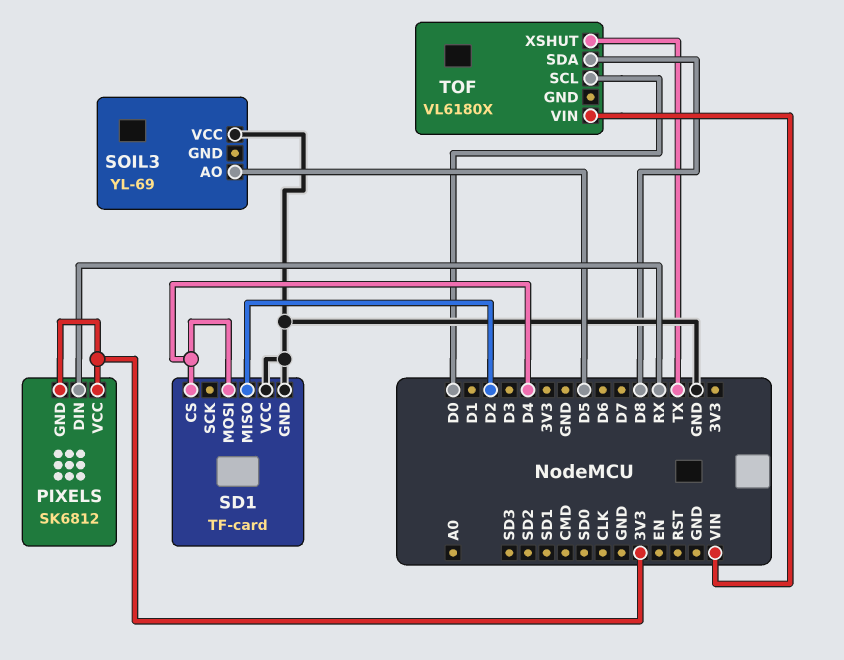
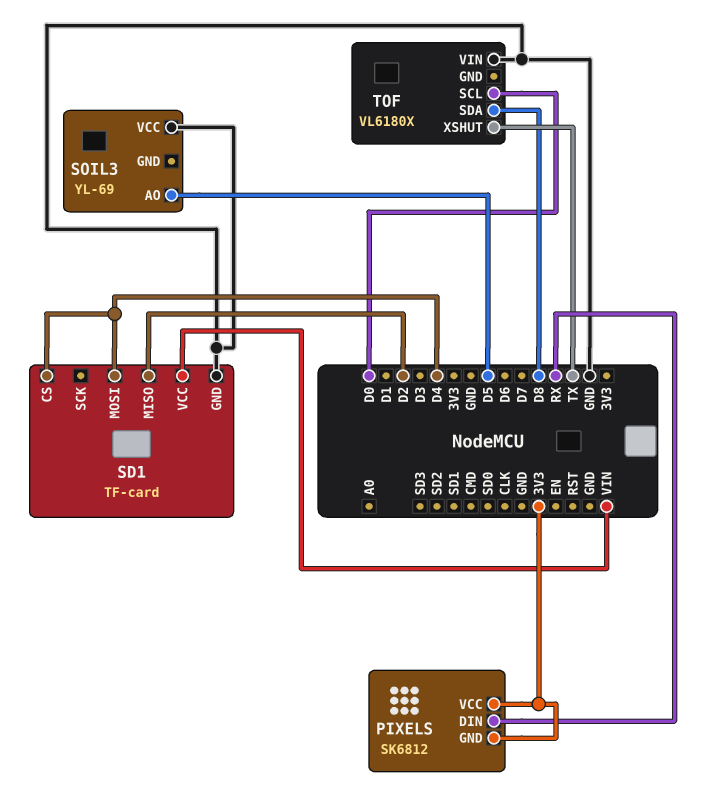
SD1 pin VCC: GND -> VIN
TOF pin VIN: VIN -> GND

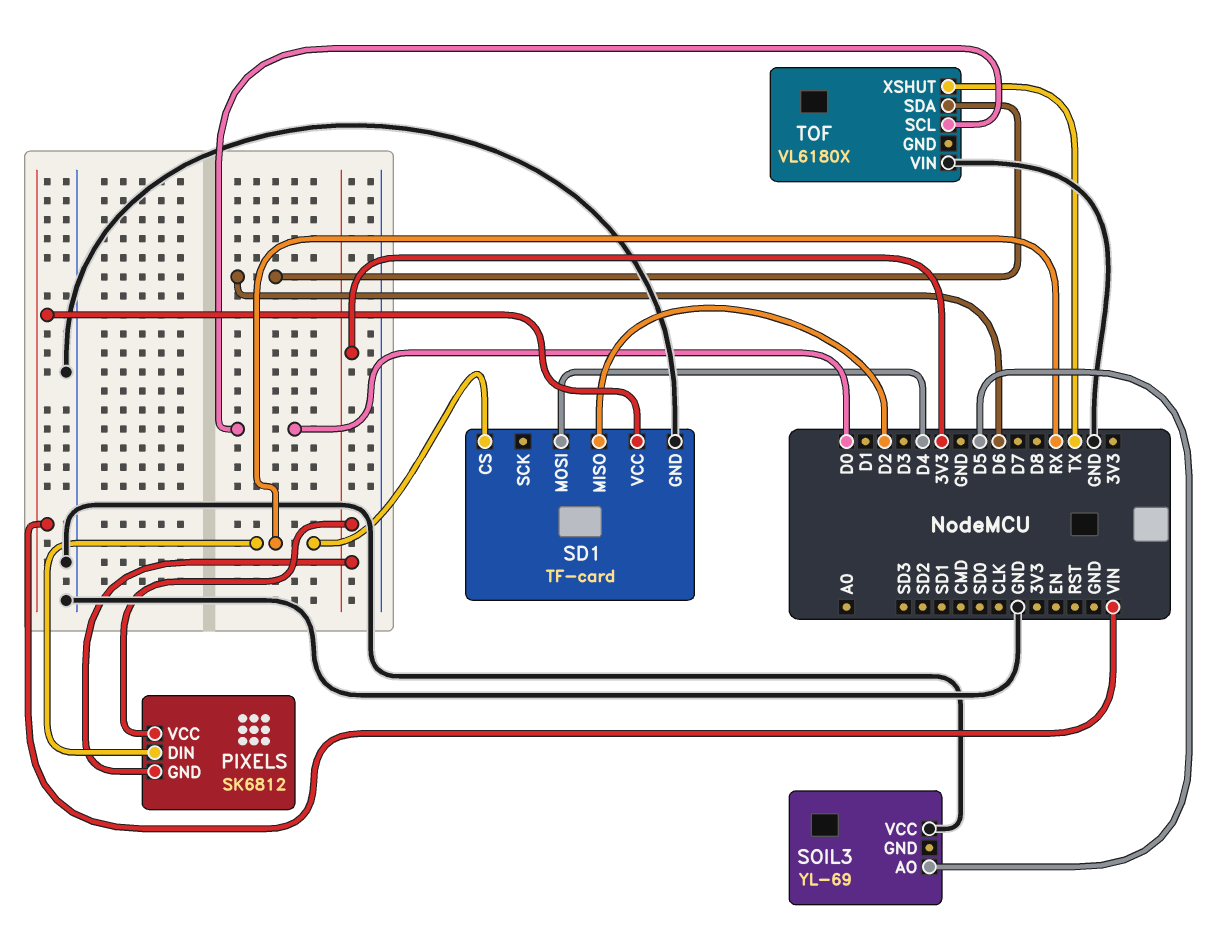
SD1 pin CS: D4 -> RX
TOF pin SDA: D8 -> D6

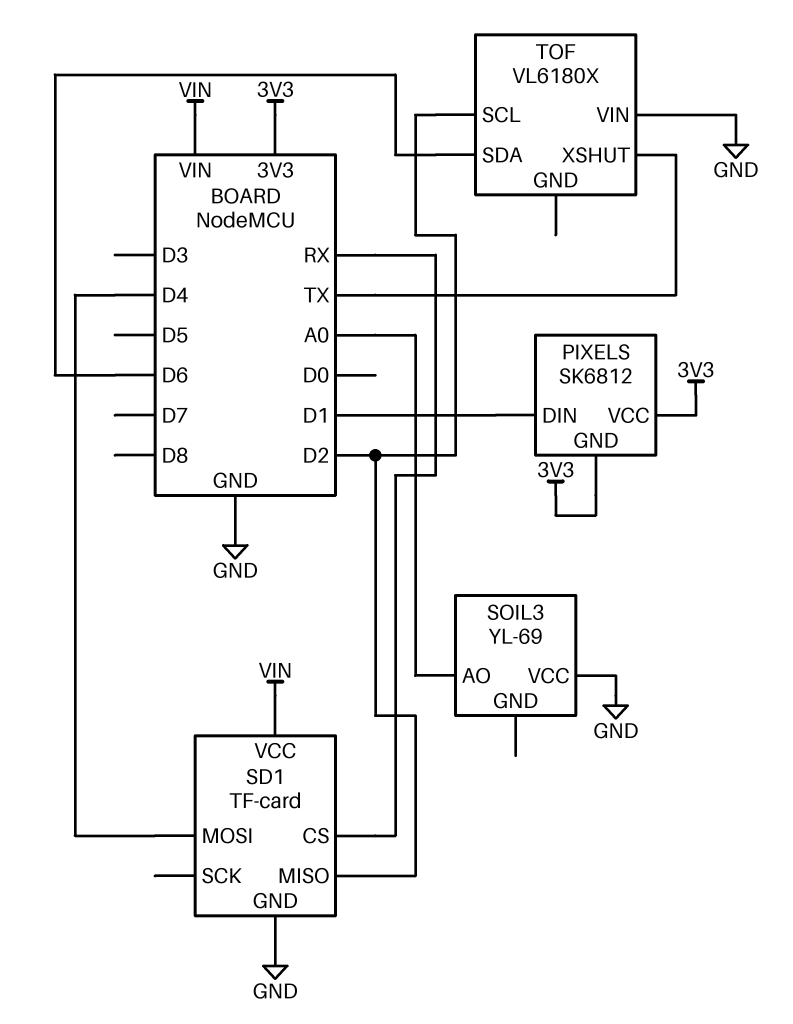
PIXELS pin DIN: RX -> D1
SOIL3 pin AO: D5 -> A0
TOF pin SCL: D0 -> D2

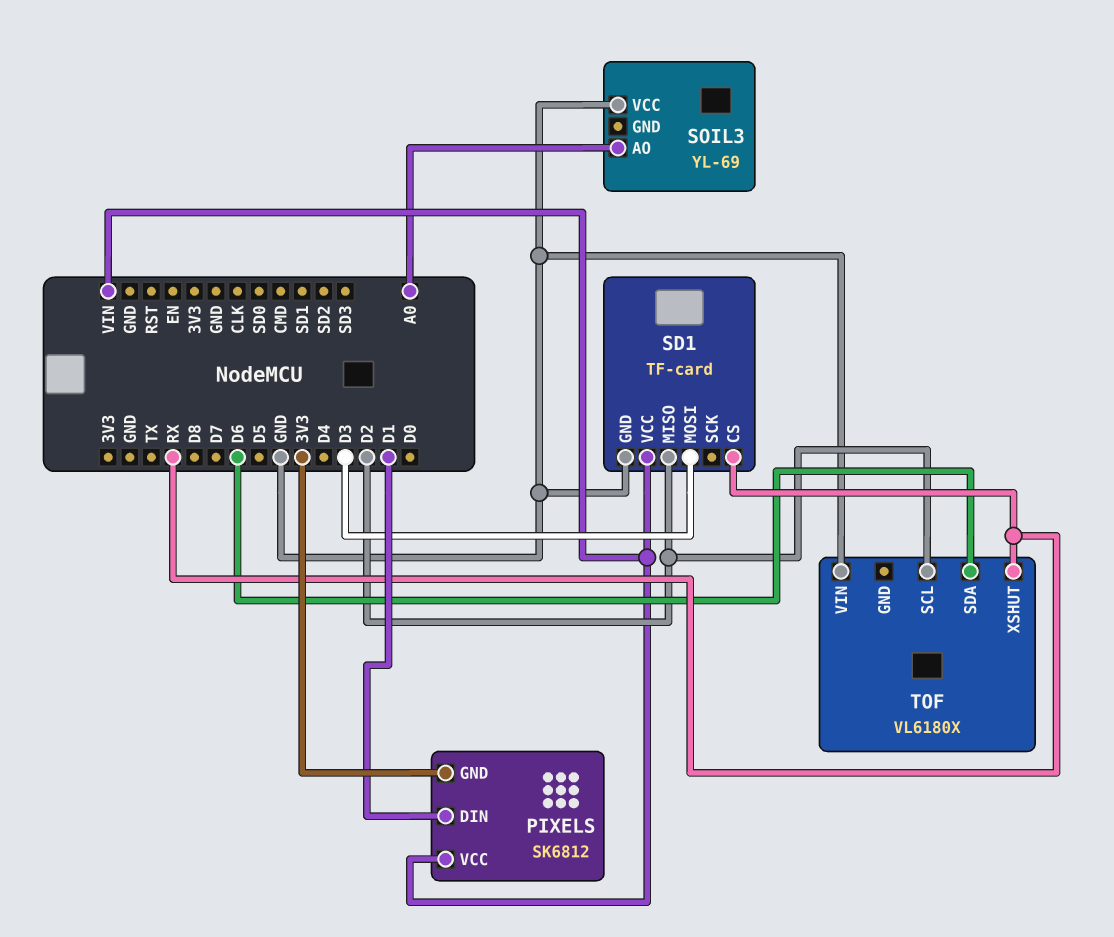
PIXELS pin VCC: 3V3 -> VIN
SD1 pin MOSI: D4 -> D3
TOF pin XSHUT: TX -> RX

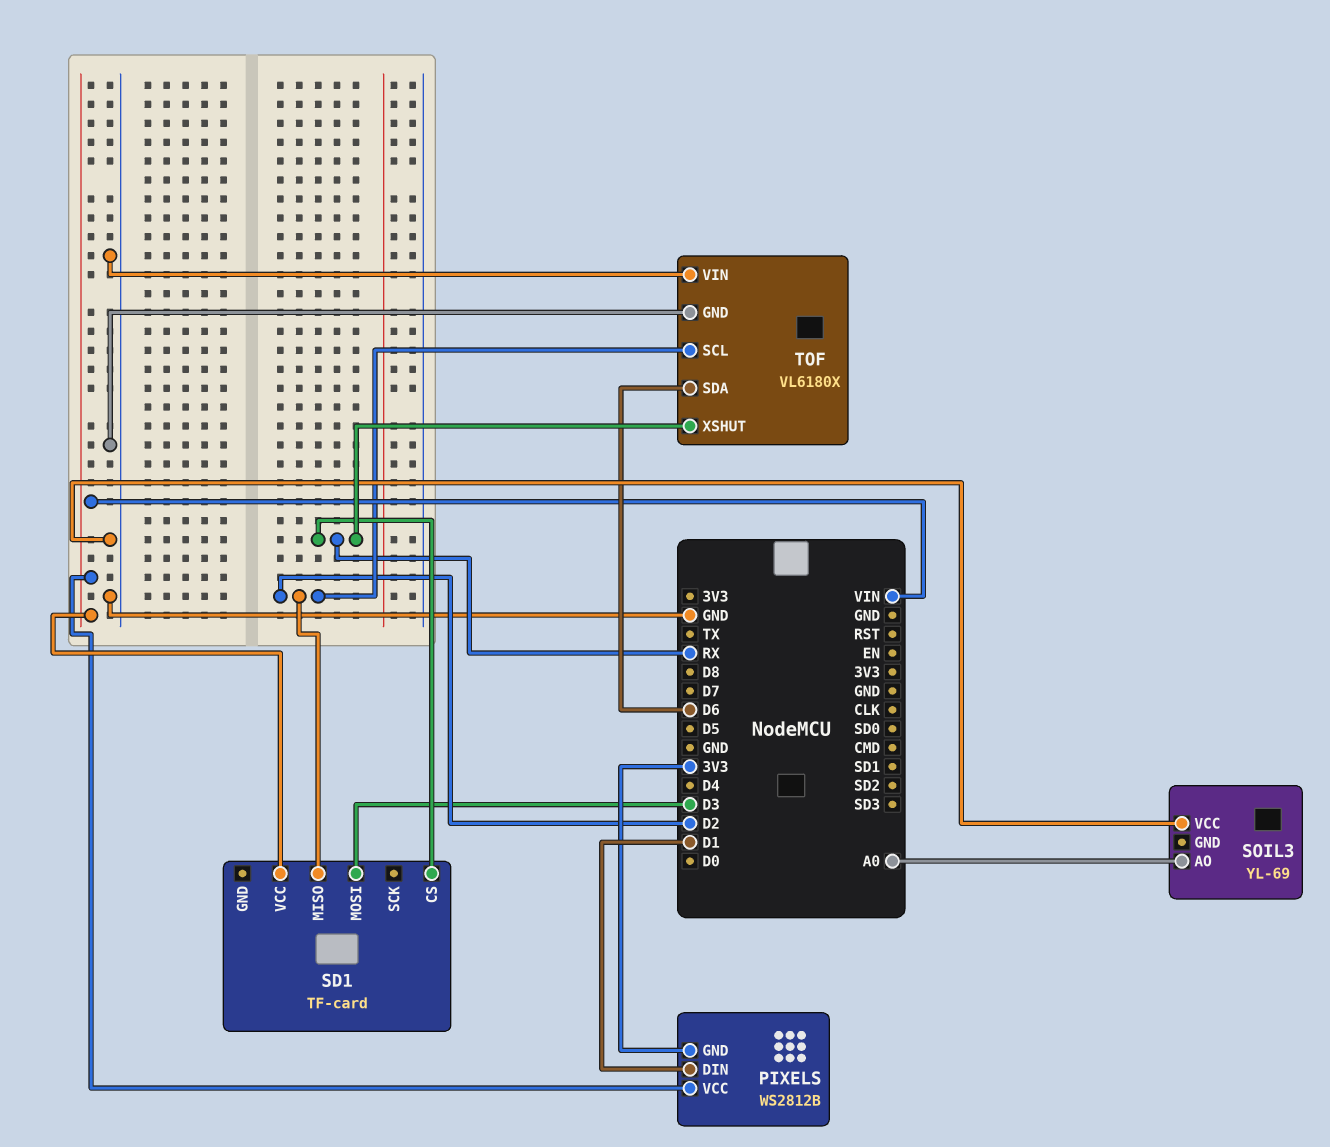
PIXELS: SK6812 -> WS2812B
SD1 pin GND: GND -> none
TOF pin GND: none -> GND

